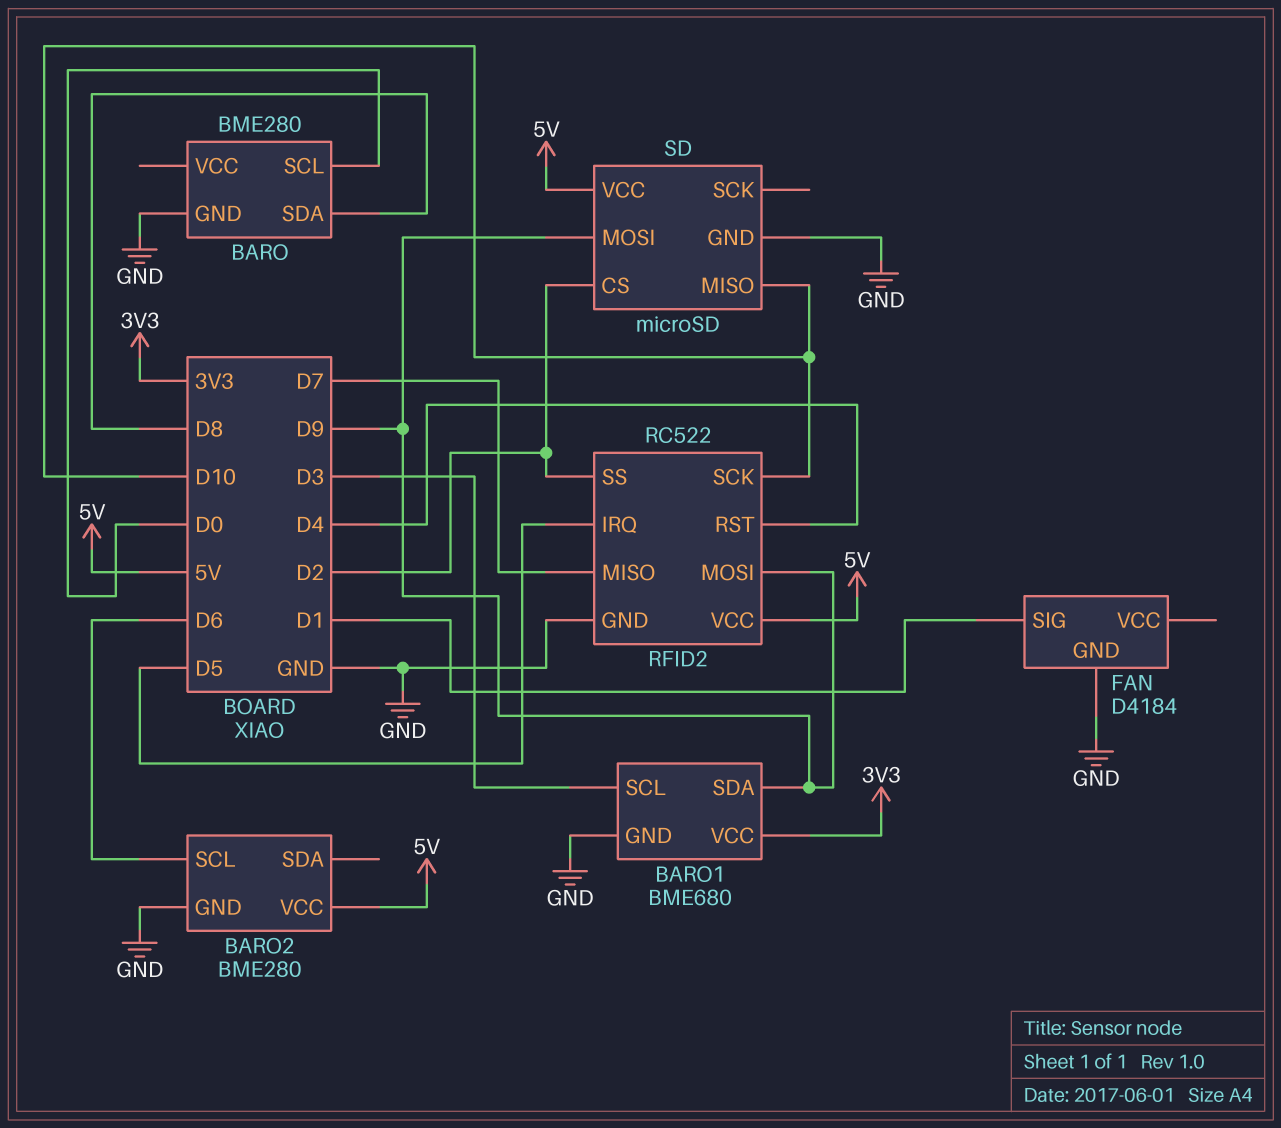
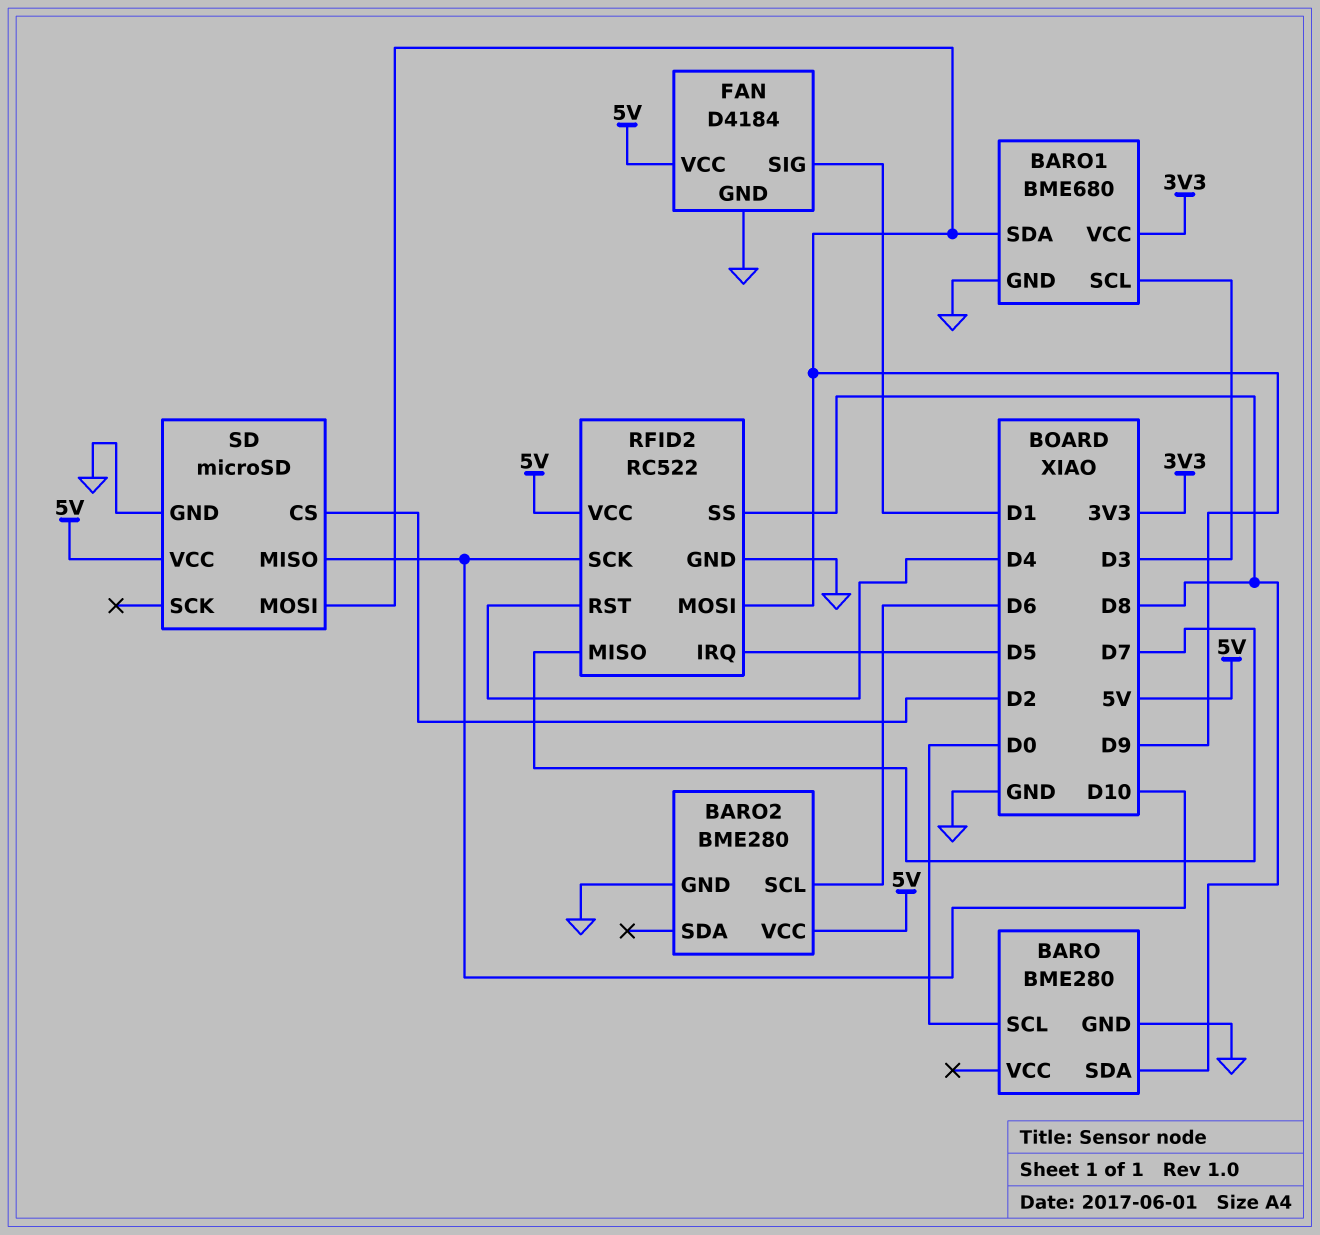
FAN pin VCC: none -> 5V
RFID2 pin SS: D2 -> D8

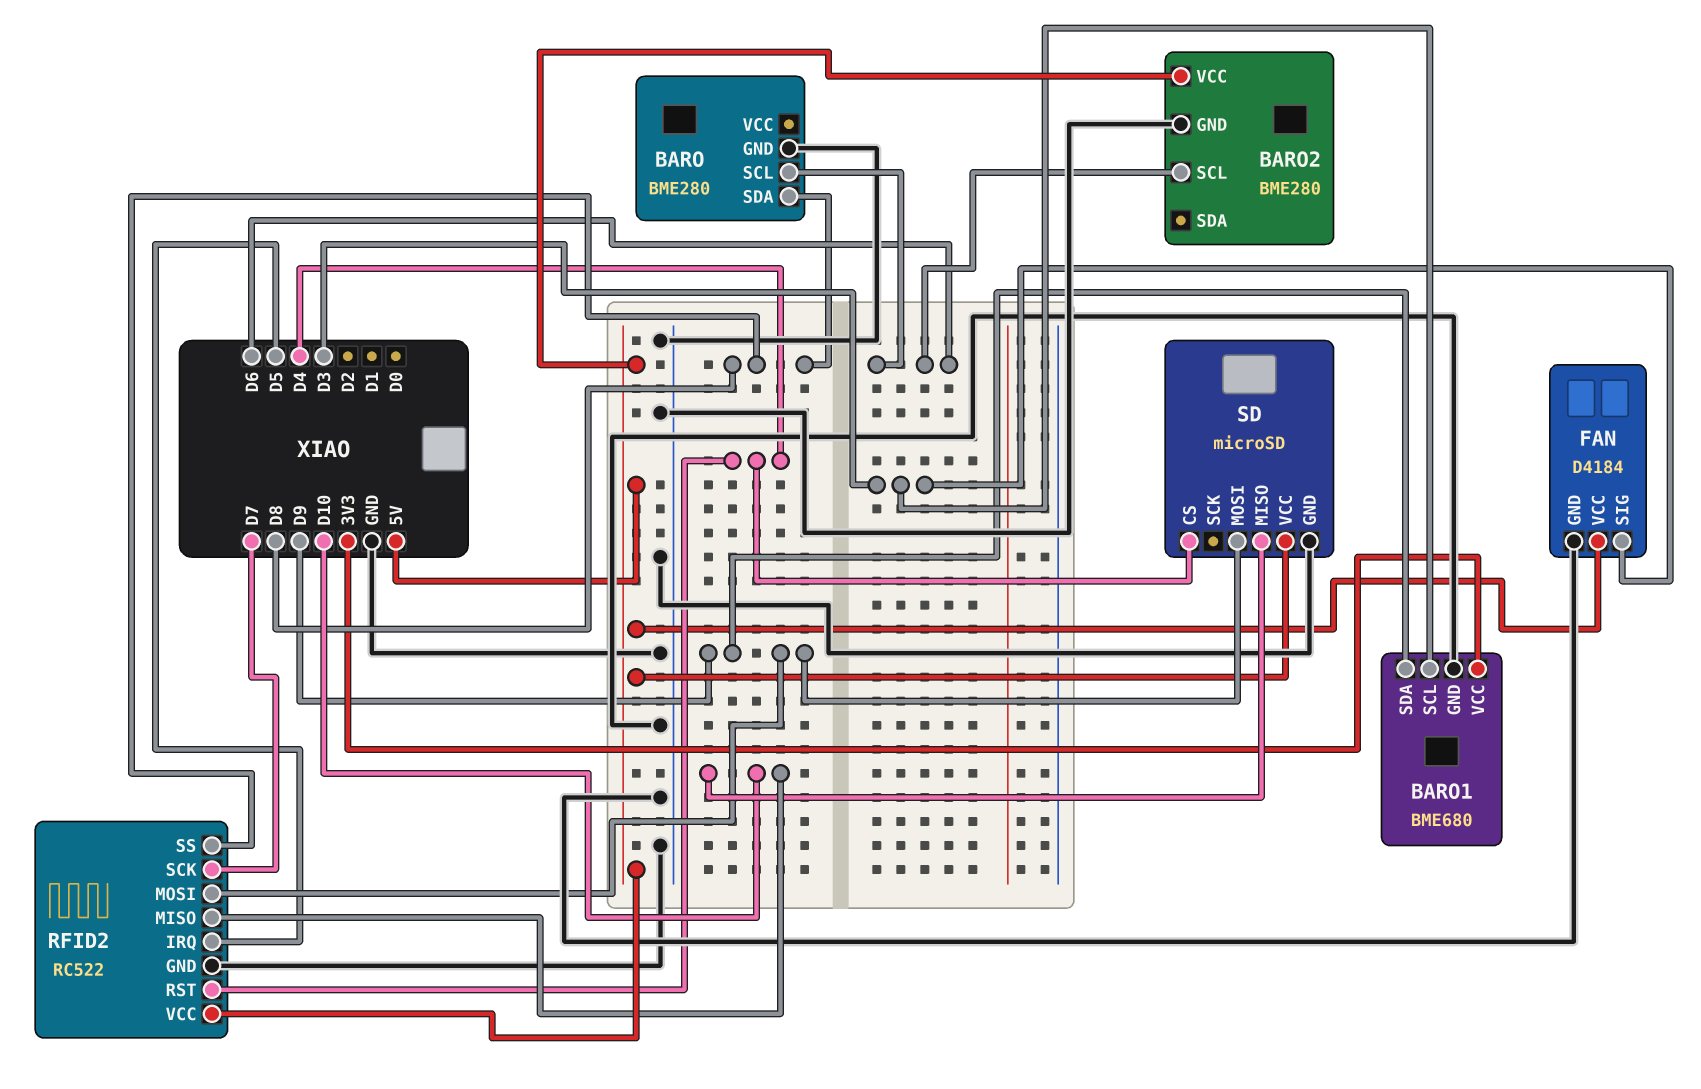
BARO pin SCL: D0 -> D6
FAN pin SIG: D1 -> D3
RFID2 pin MISO: D7 -> D10
RFID2 pin SCK: D10 -> D7
SD pin CS: D2 -> D4

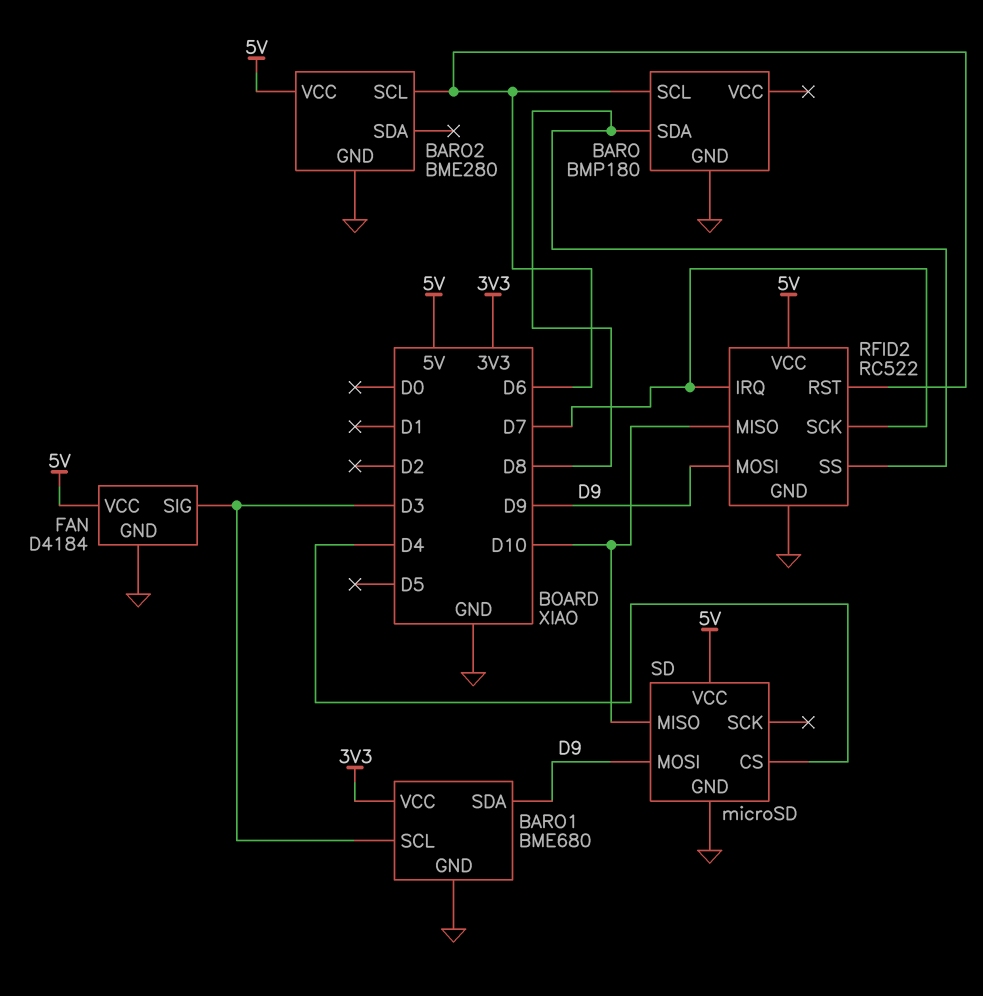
BARO: BME280 -> BMP180
RFID2 pin IRQ: D5 -> D7
RFID2 pin RST: D4 -> D6

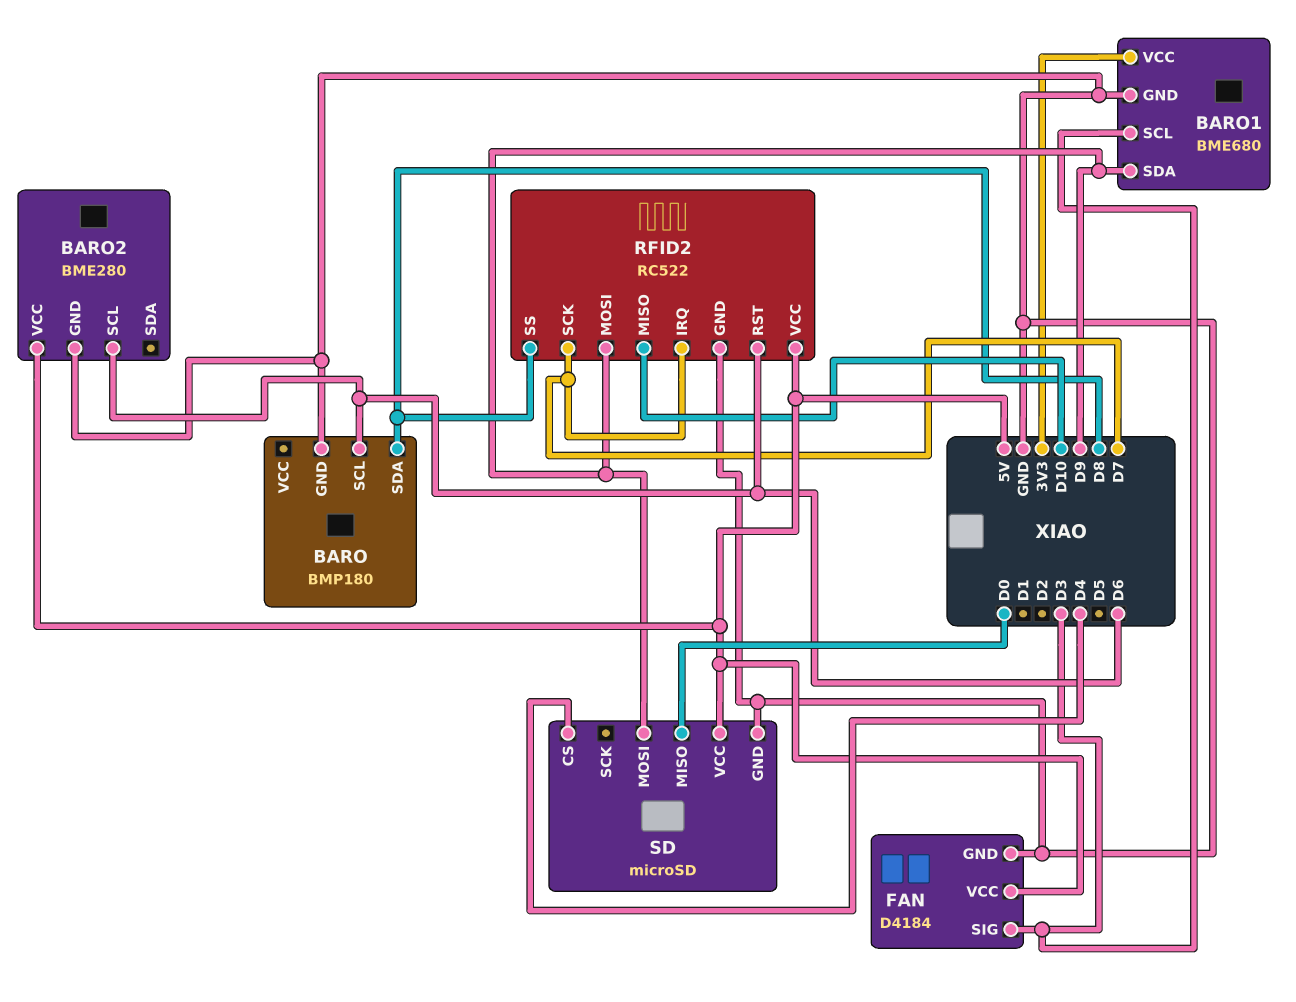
SD pin MISO: D10 -> D0

